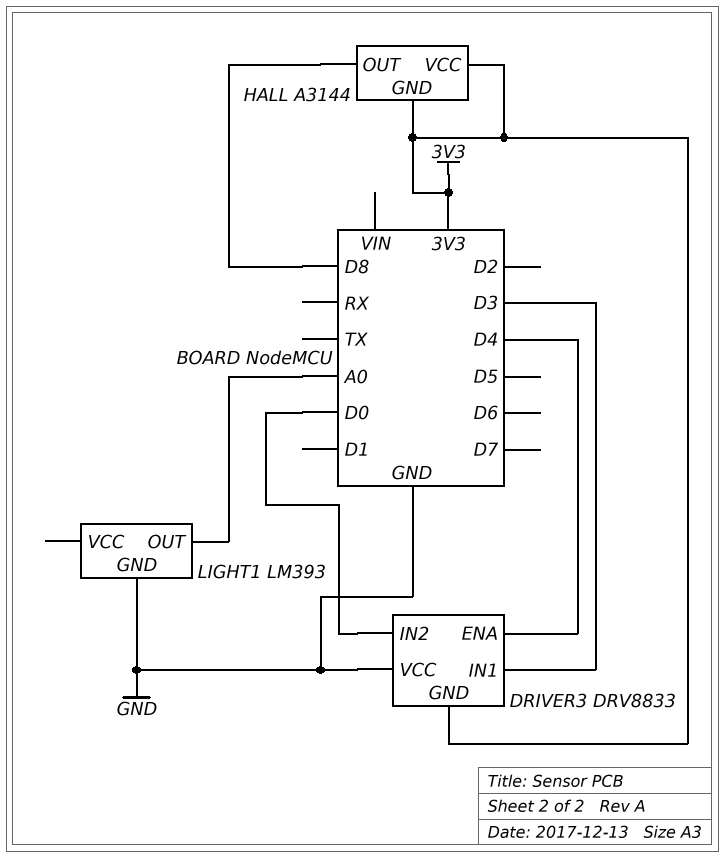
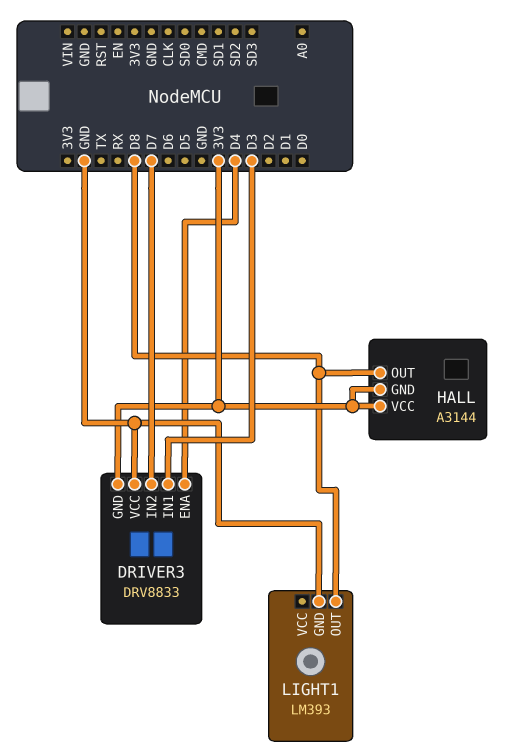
DRIVER3 pin IN2: D0 -> D7
LIGHT1 pin OUT: A0 -> D8

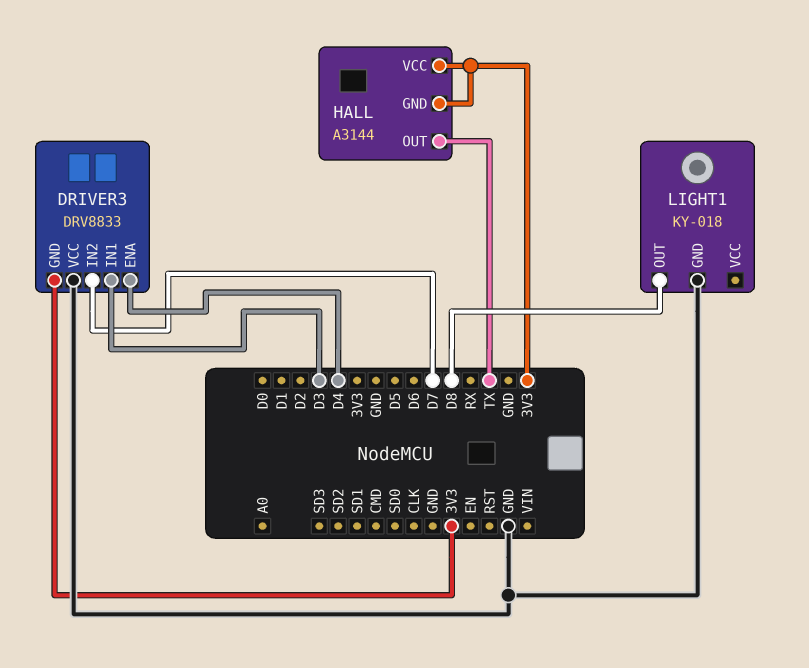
HALL pin OUT: D8 -> TX
LIGHT1: LM393 -> KY-018

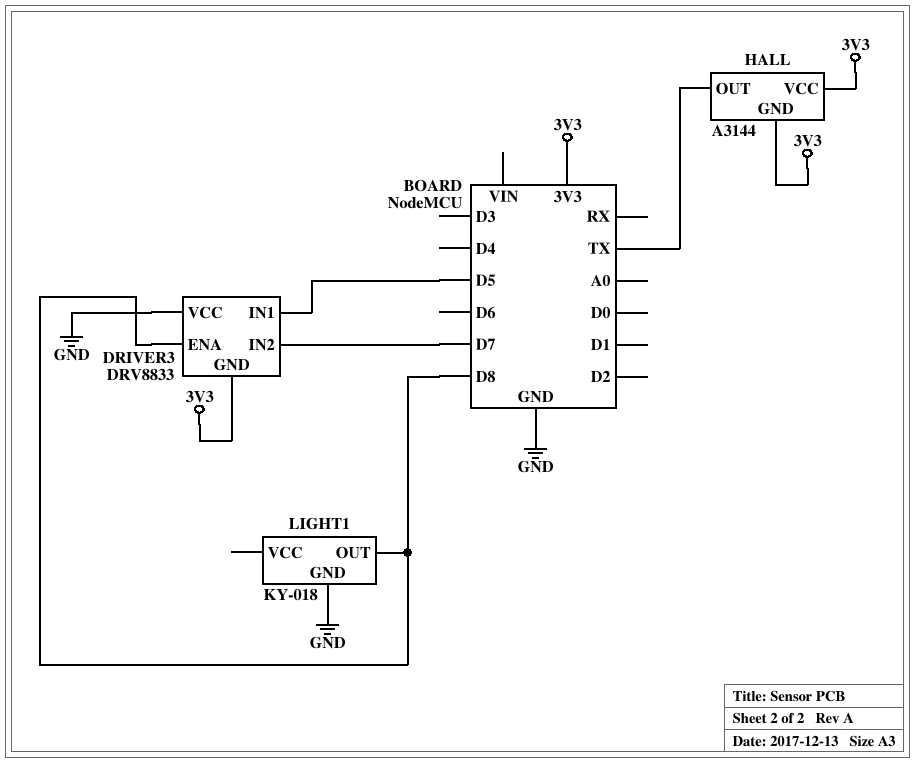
DRIVER3 pin ENA: D4 -> D8
DRIVER3 pin IN1: D3 -> D5

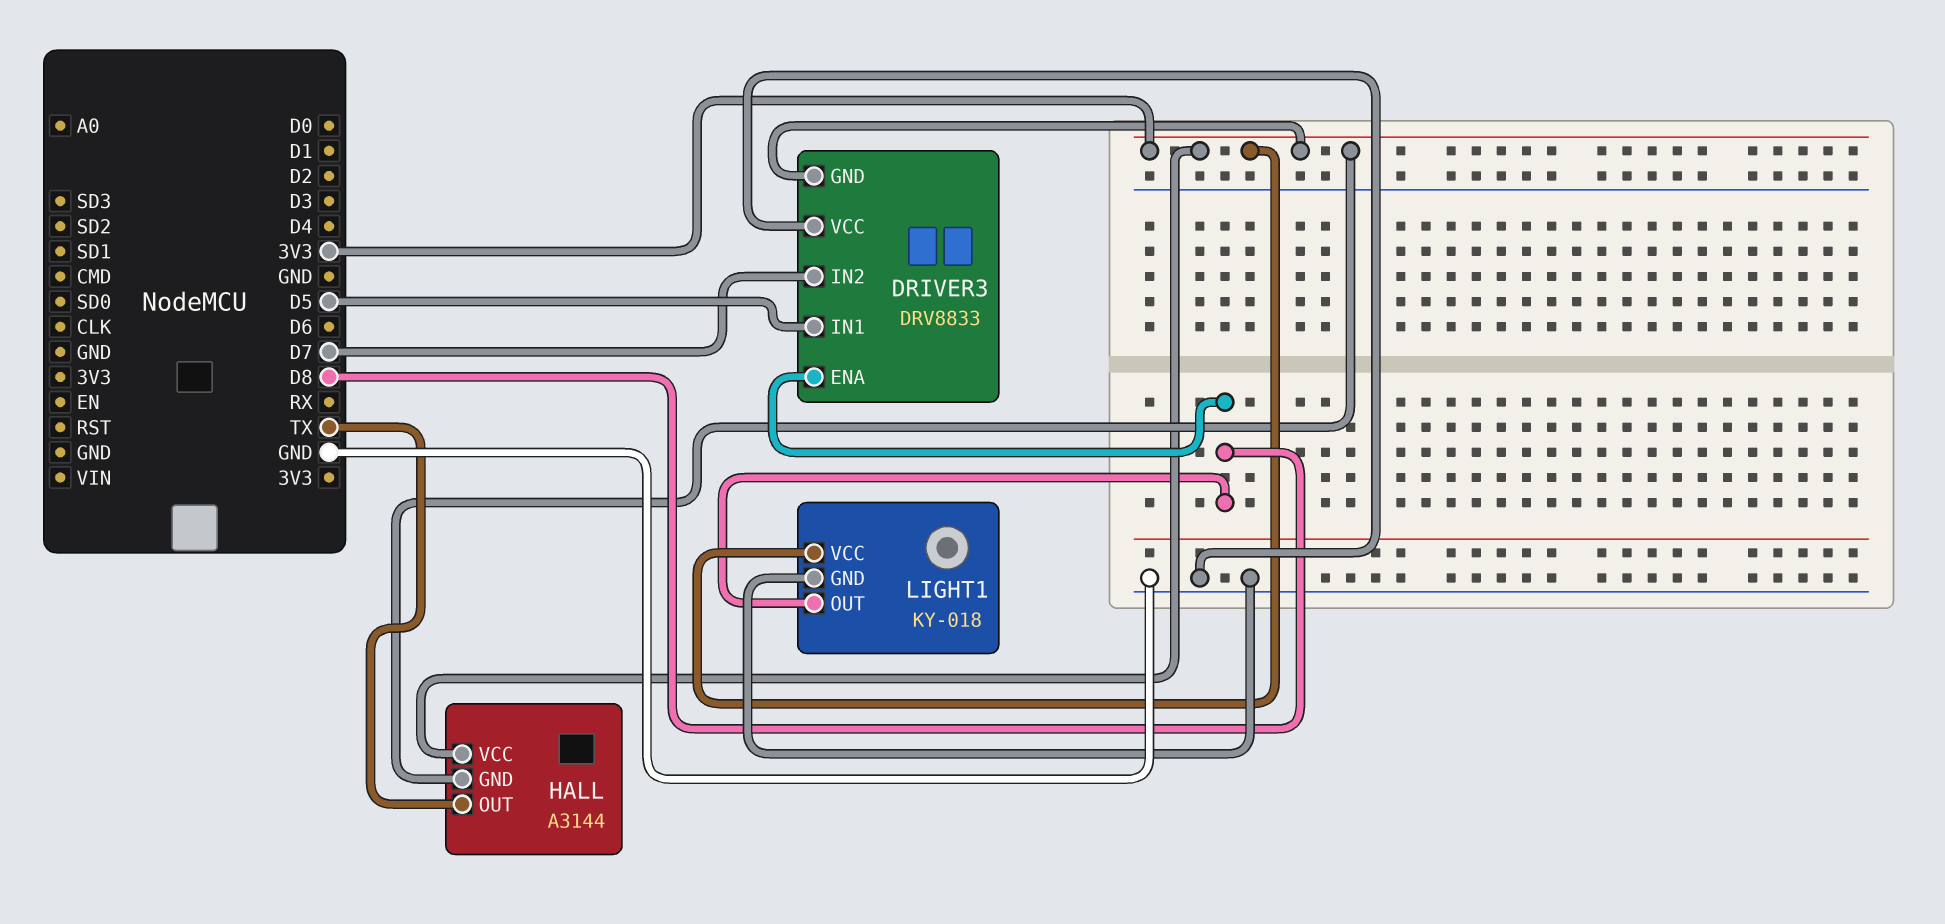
LIGHT1 pin VCC: none -> 3V3

